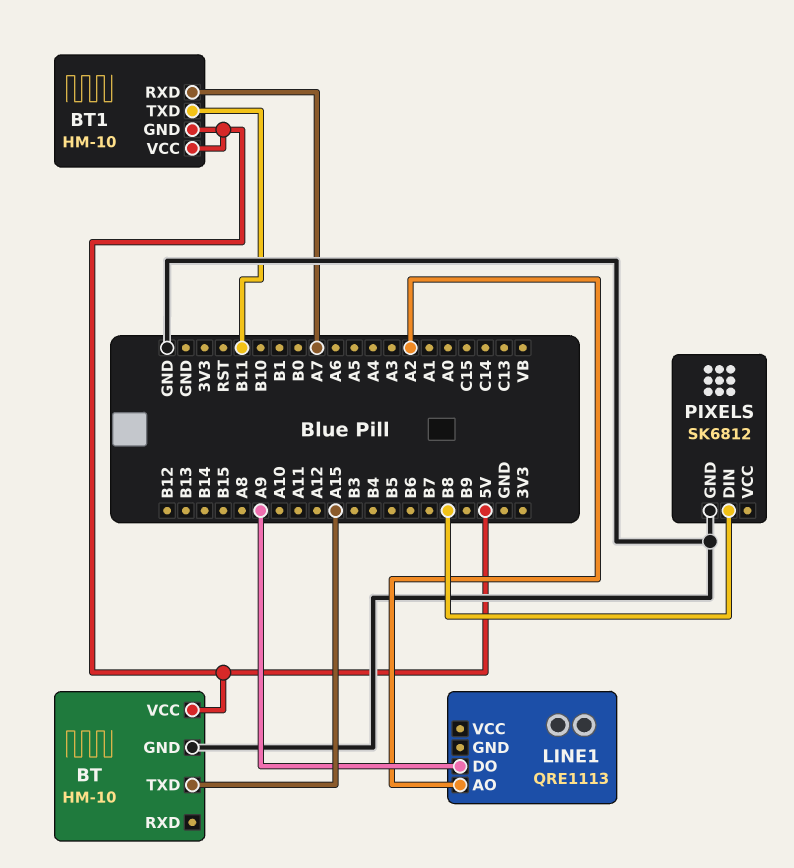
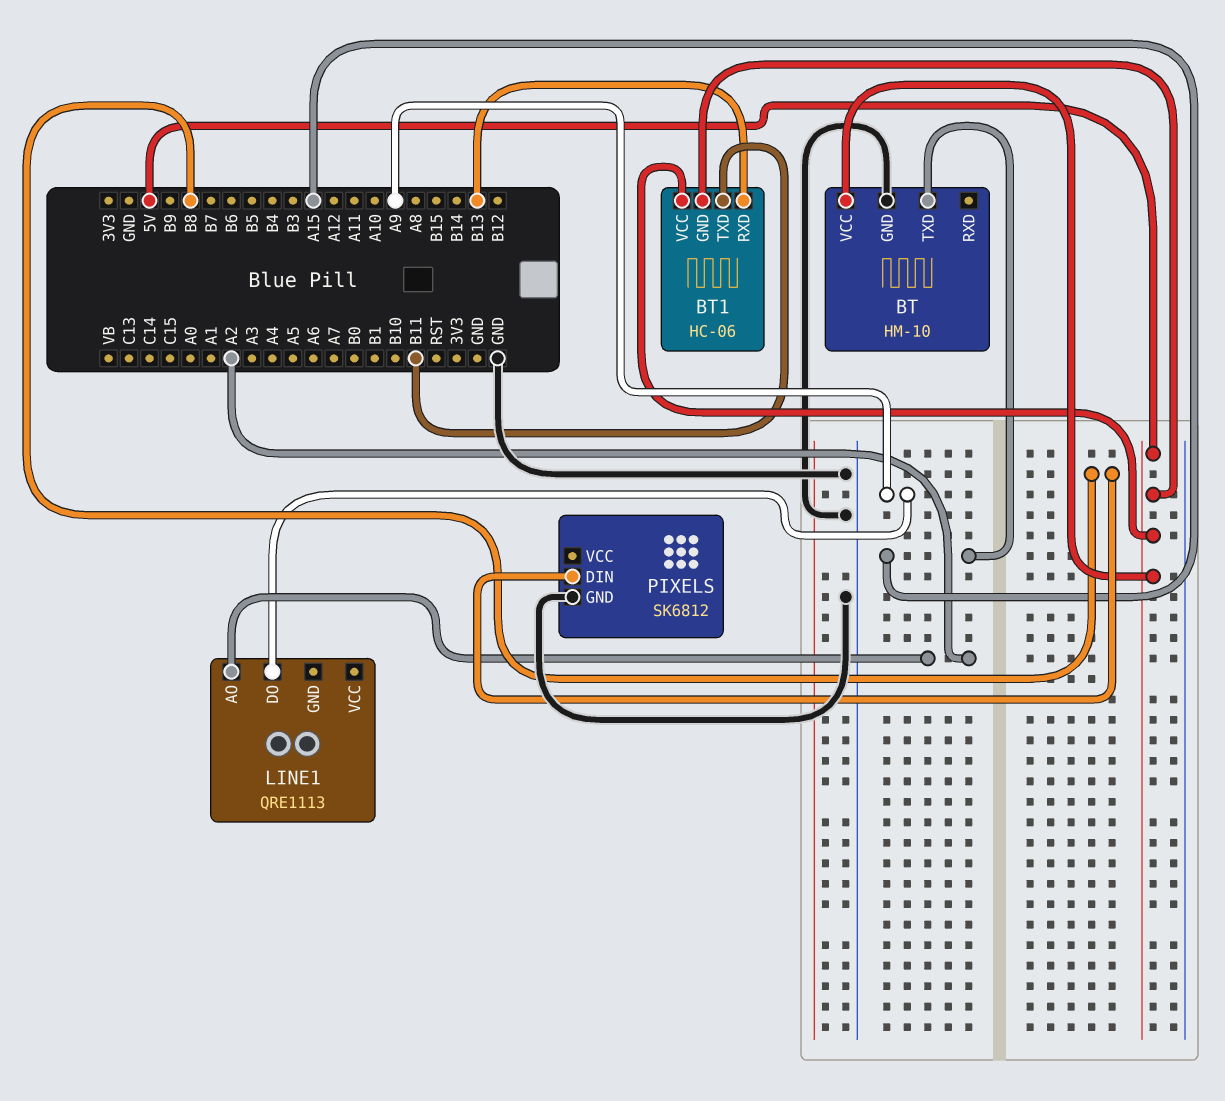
BT1: HM-10 -> HC-06
BT1 pin RXD: A7 -> B13

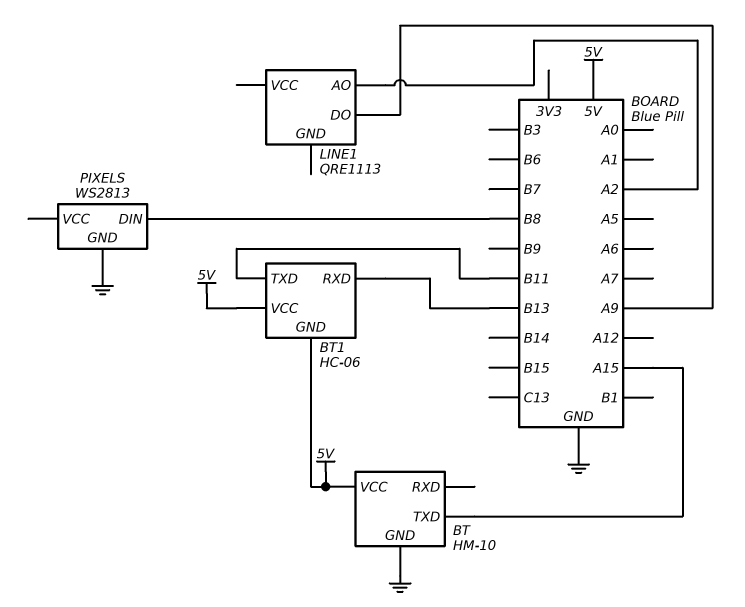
PIXELS: SK6812 -> WS2813

